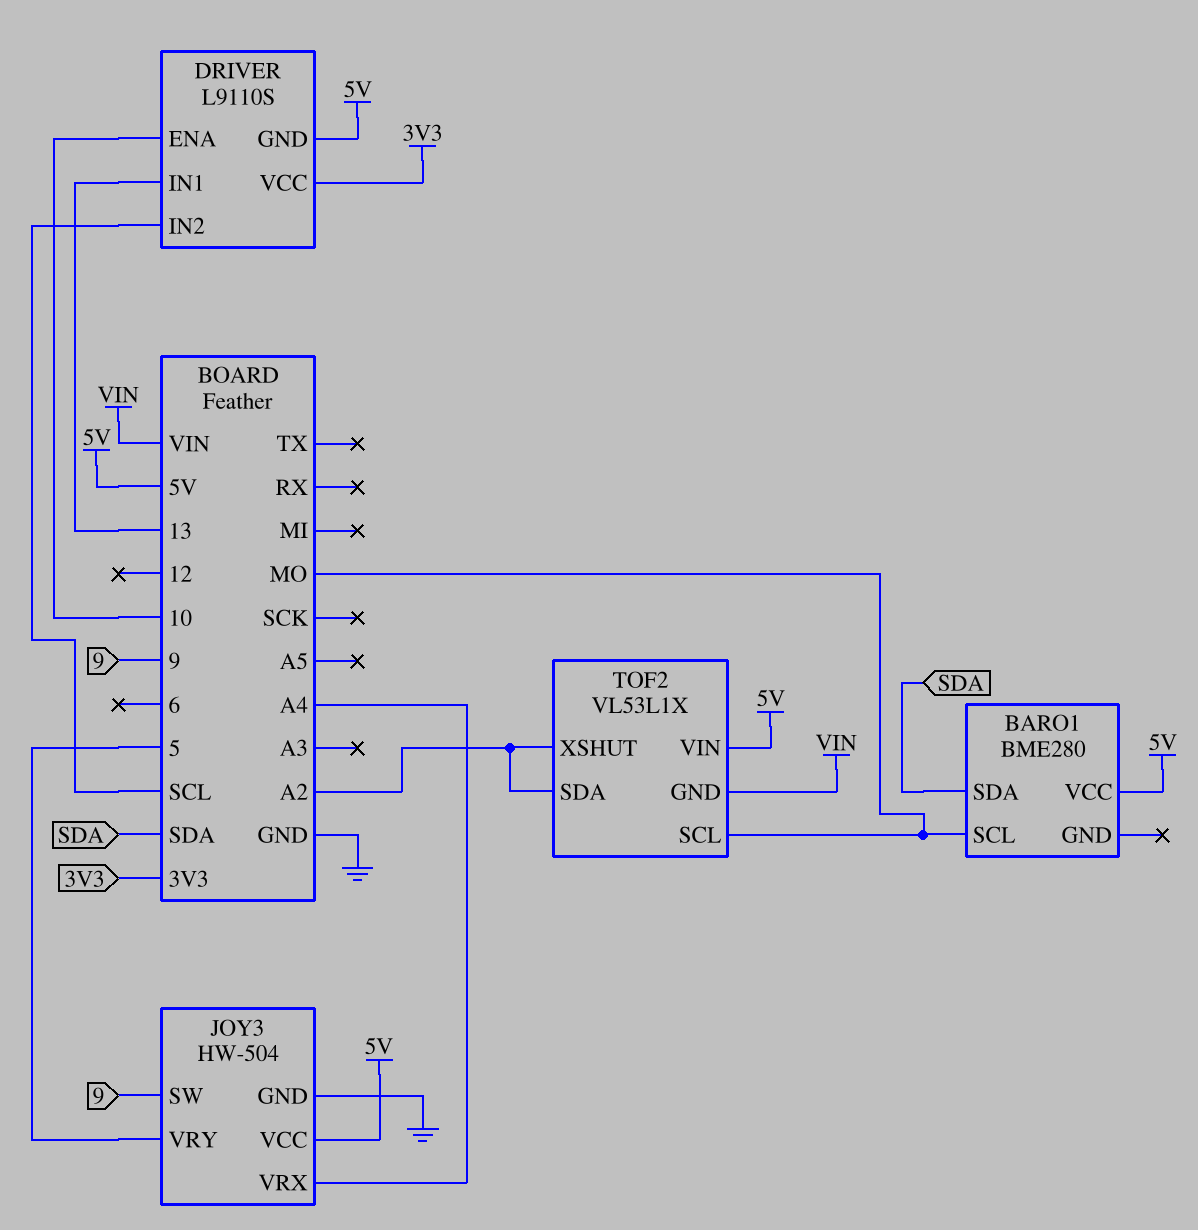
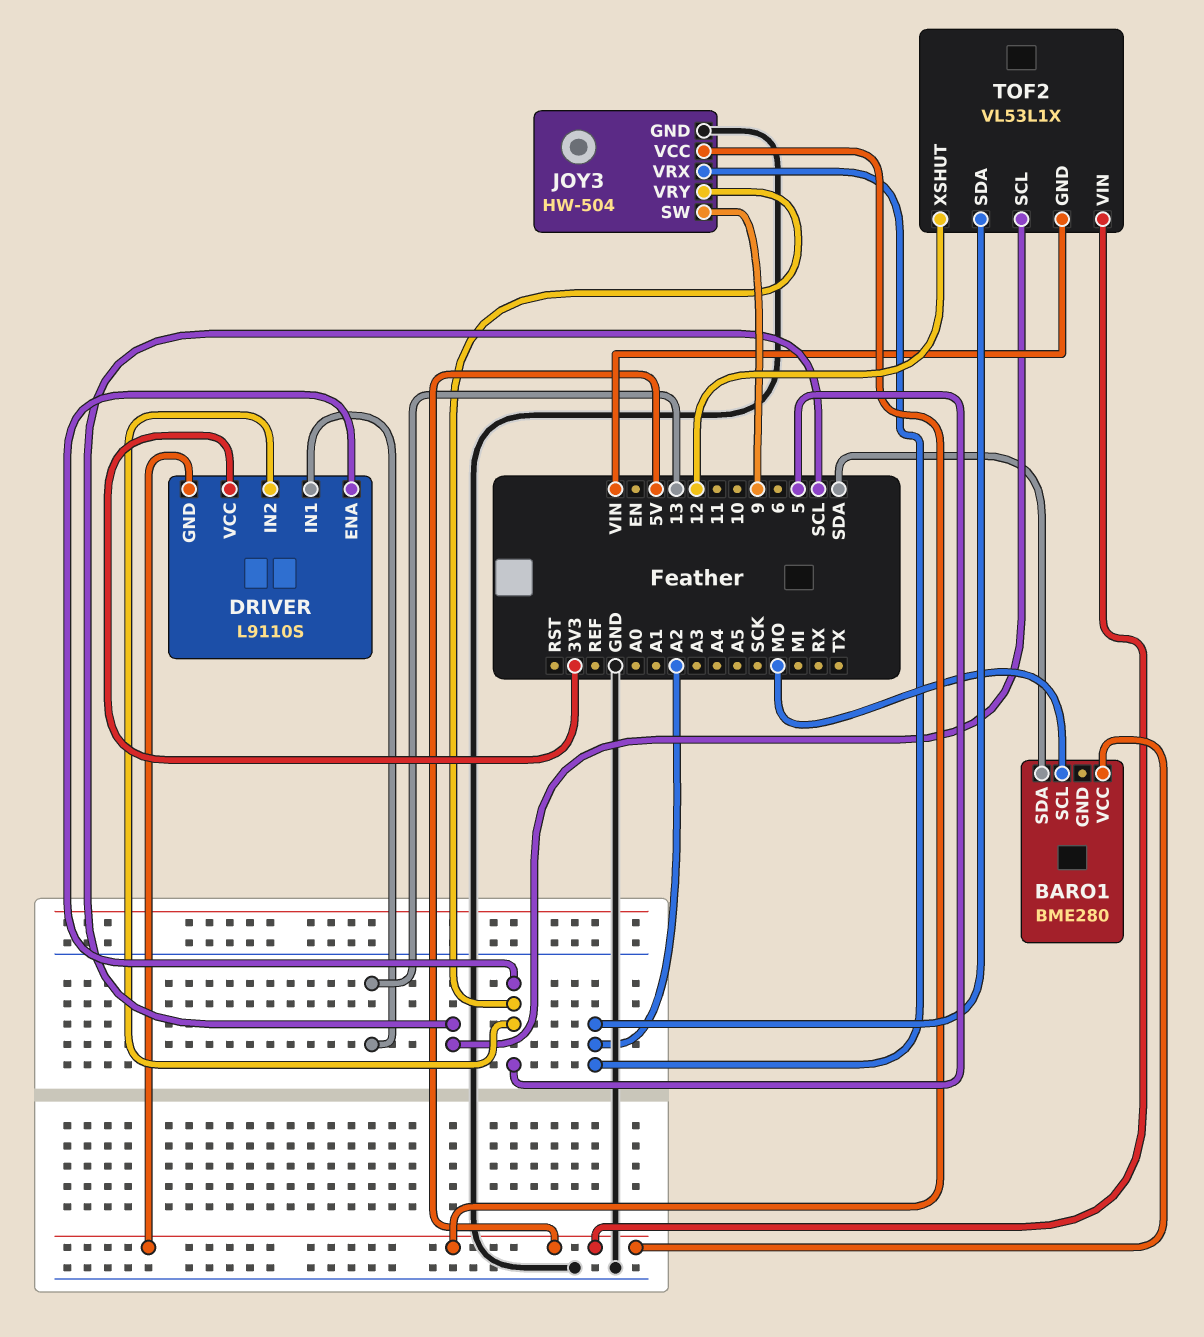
DRIVER pin ENA: 10 -> 5
DRIVER pin IN2: SCL -> 5
JOY3 pin VRX: A4 -> A2
TOF2 pin SCL: MO -> SCL
TOF2 pin XSHUT: A2 -> 12

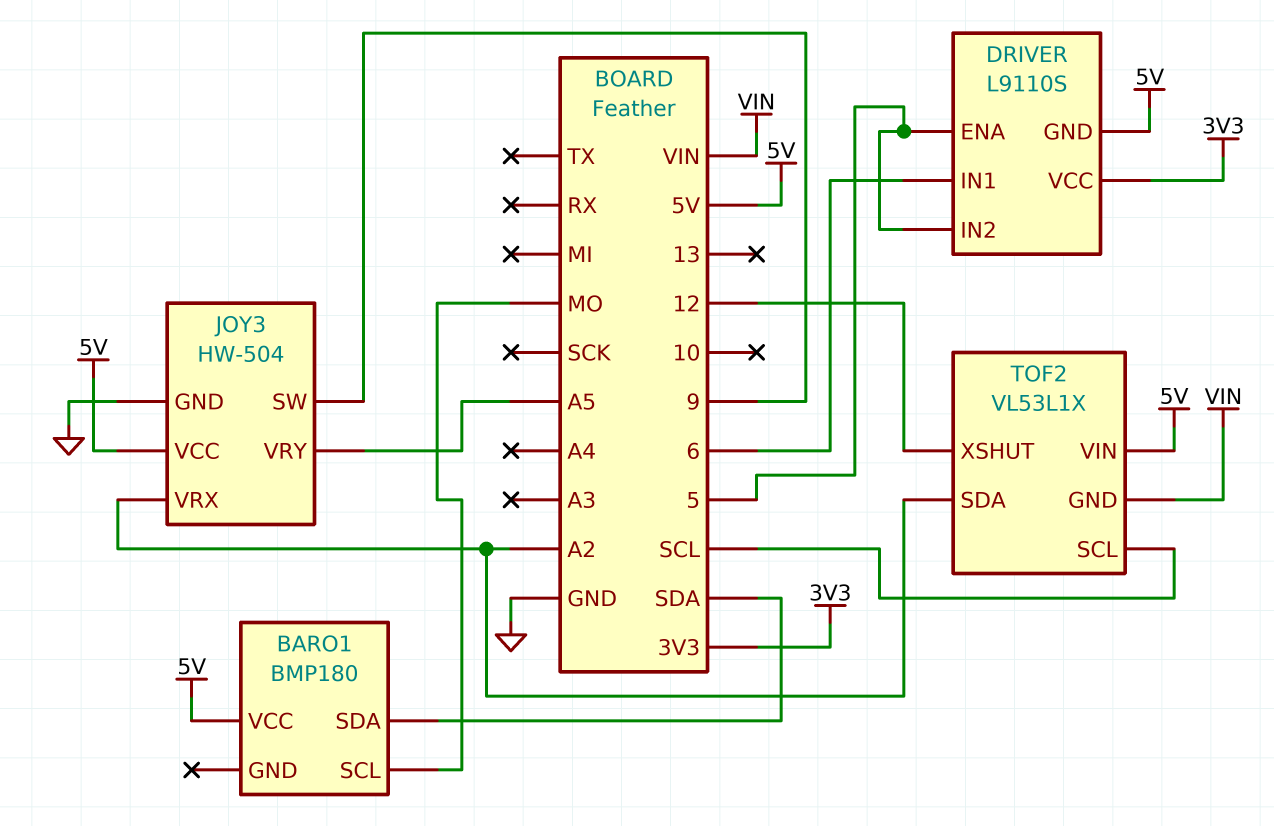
BARO1: BME280 -> BMP180
DRIVER pin IN1: 13 -> 6
JOY3 pin VRY: 5 -> A5

